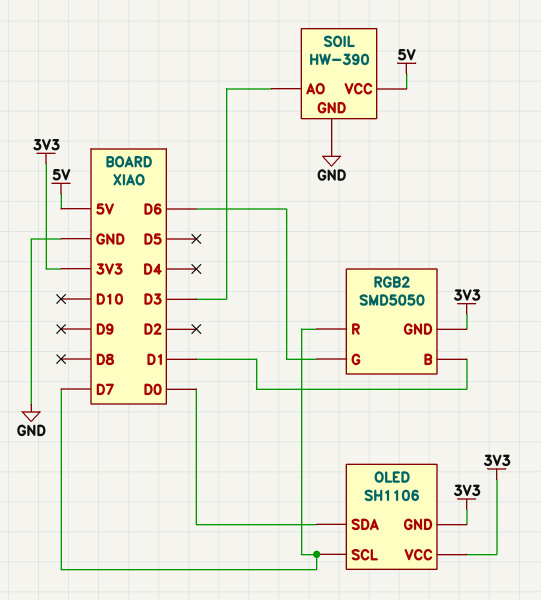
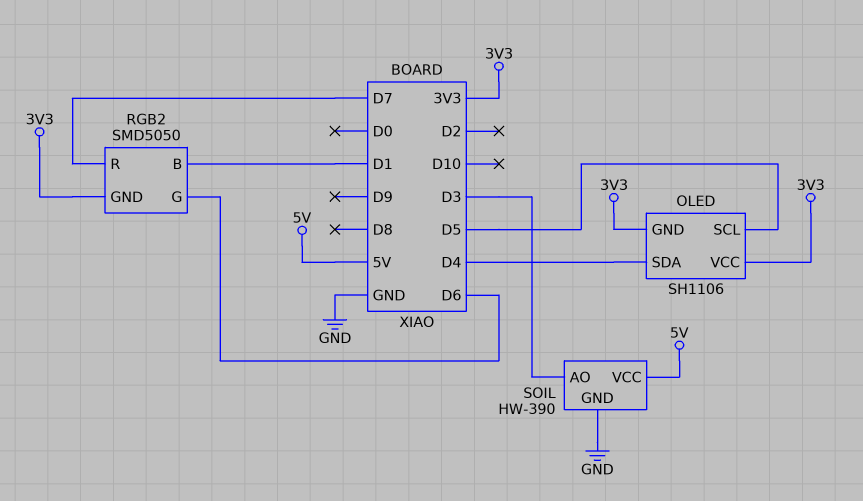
OLED pin SCL: D7 -> D5
OLED pin SDA: D0 -> D4

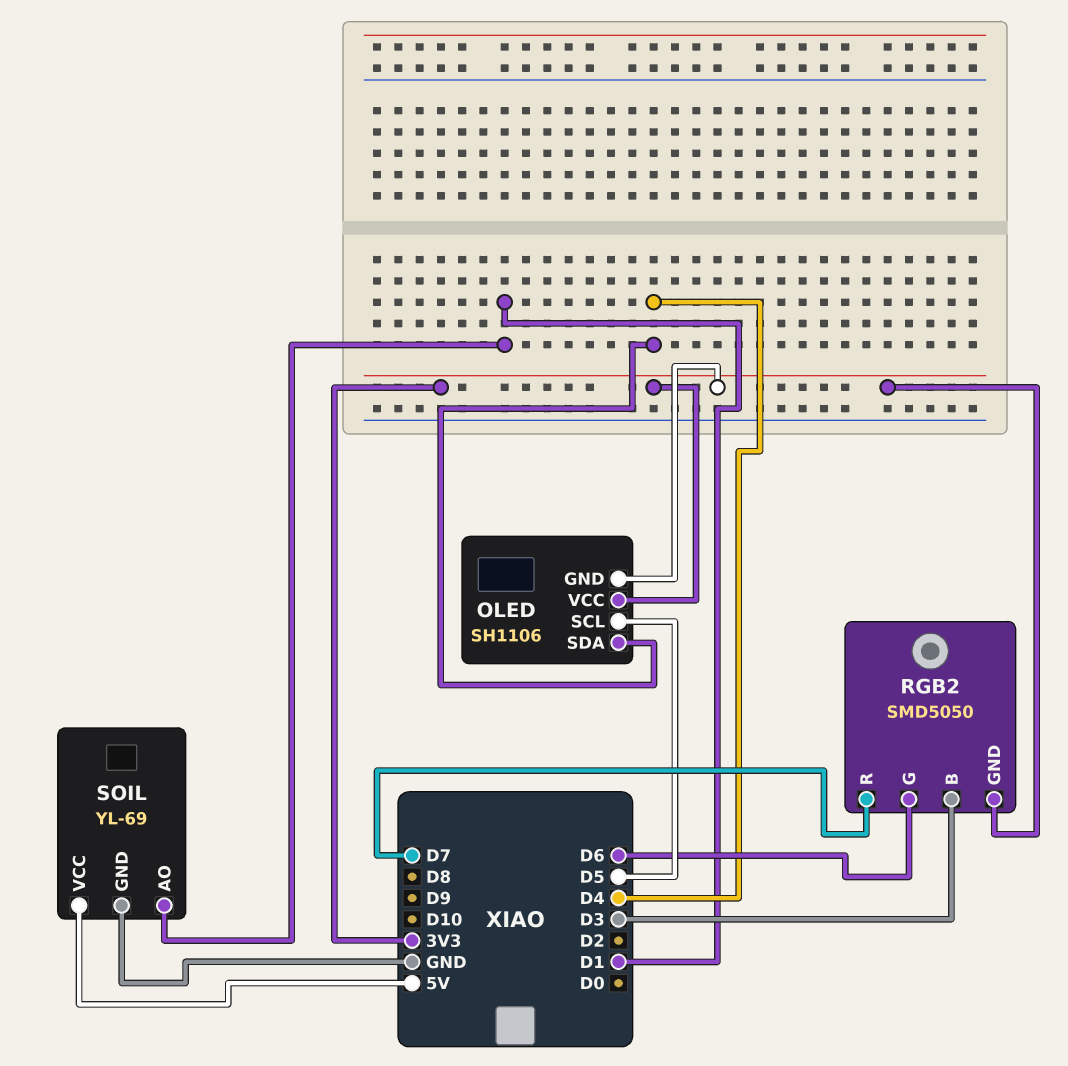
RGB2 pin B: D1 -> D3
SOIL: HW-390 -> YL-69
SOIL pin AO: D3 -> D1

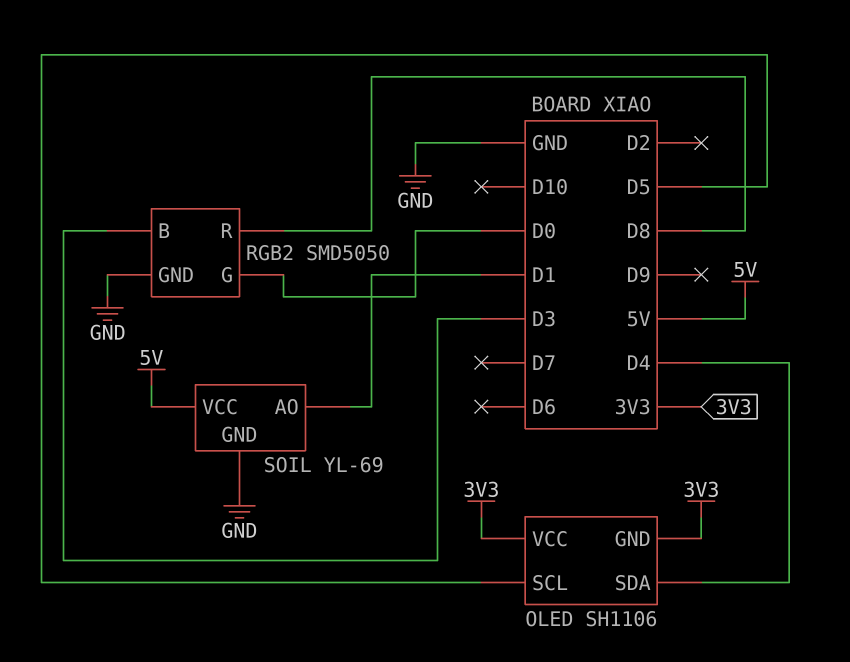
RGB2 pin G: D6 -> D0
RGB2 pin GND: 3V3 -> GND
RGB2 pin R: D7 -> D8

